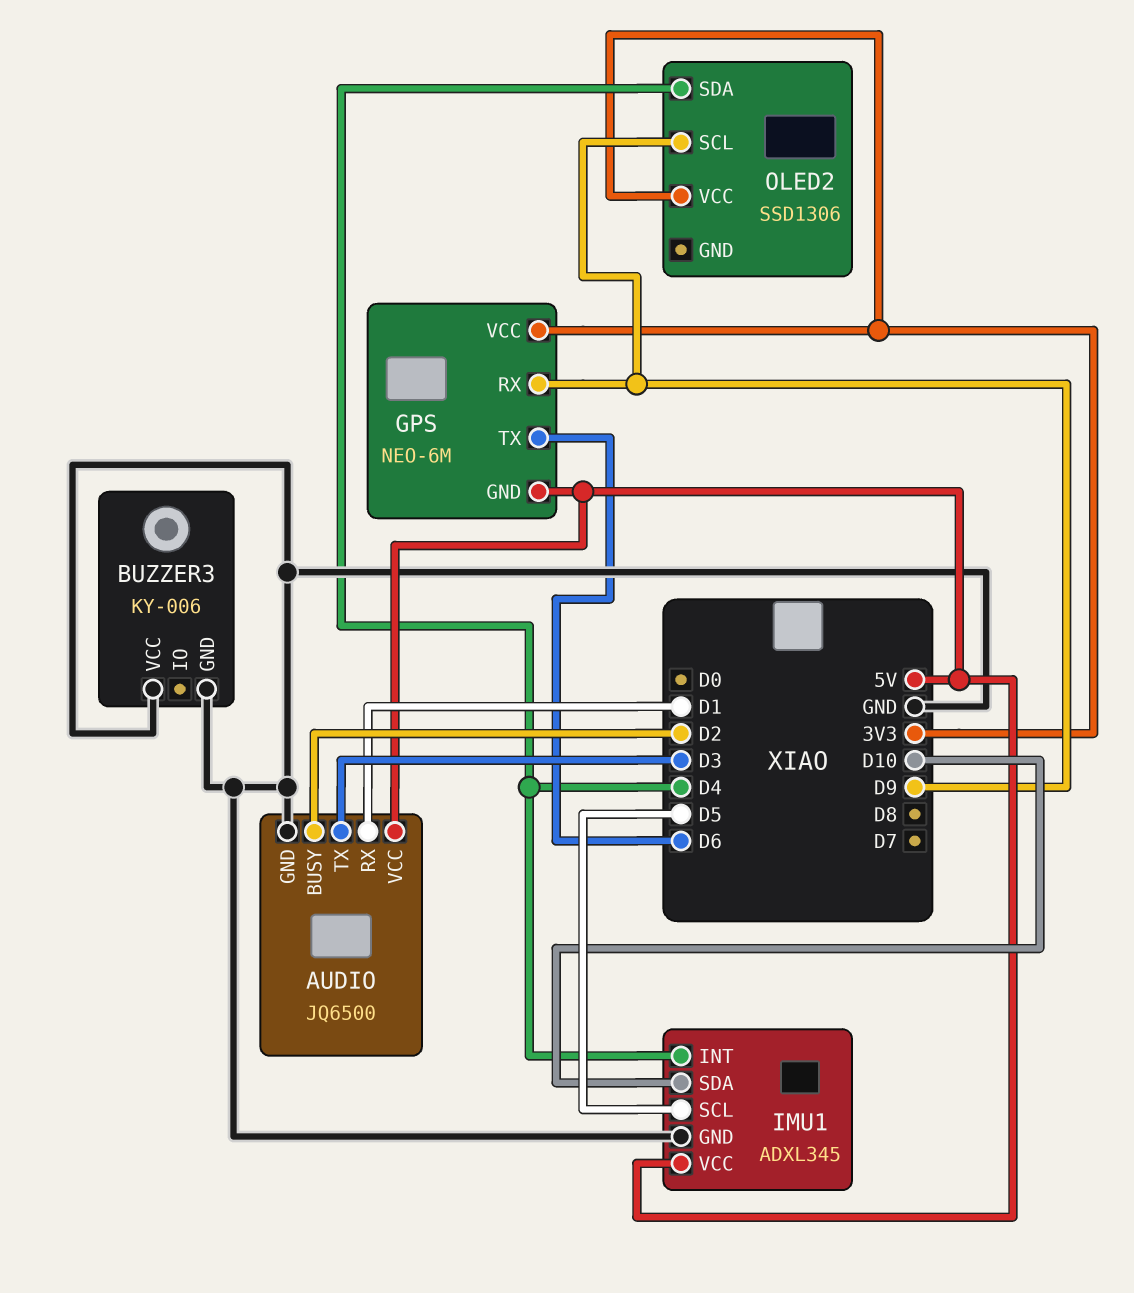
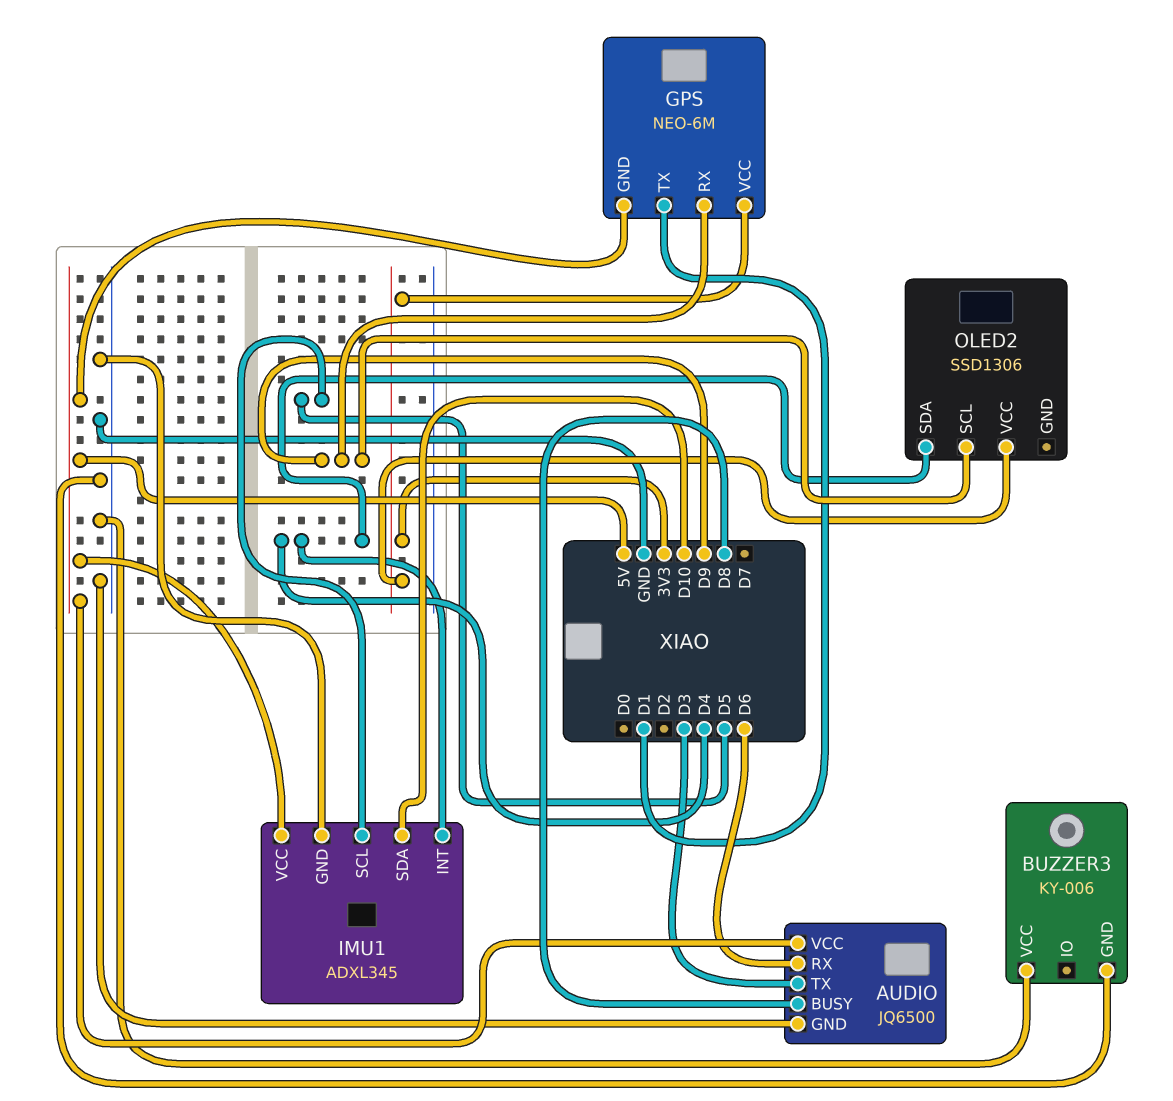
AUDIO pin BUSY: D2 -> D8
AUDIO pin RX: D1 -> D6
GPS pin TX: D6 -> D1

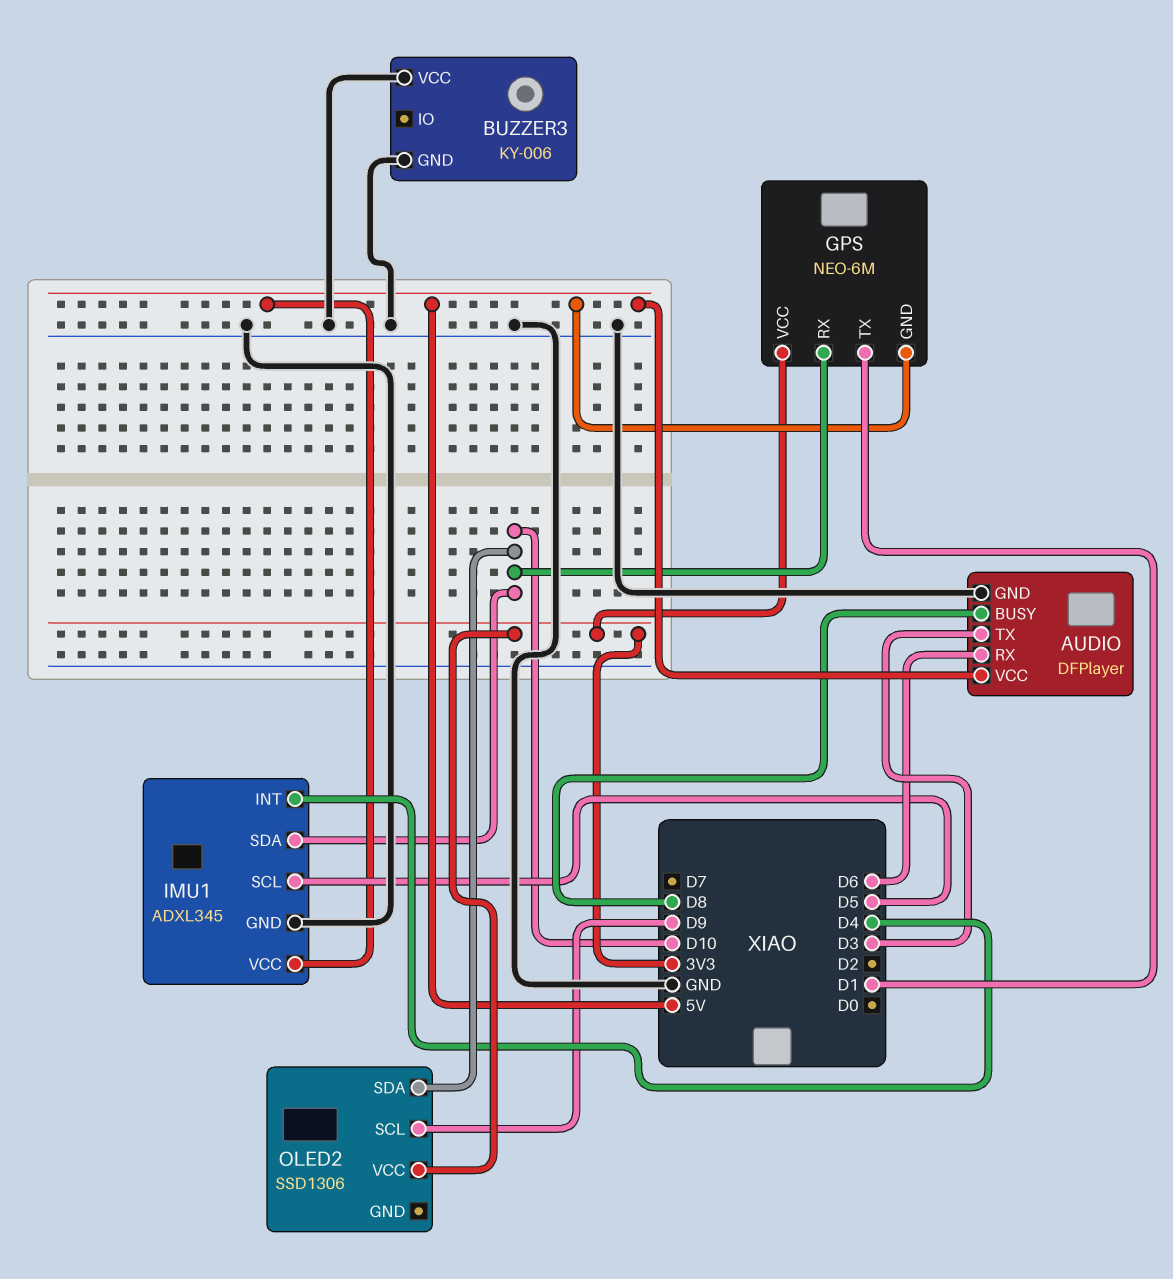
AUDIO: JQ6500 -> DFPlayer
GPS pin RX: D9 -> D10
OLED2 pin SDA: D4 -> D10

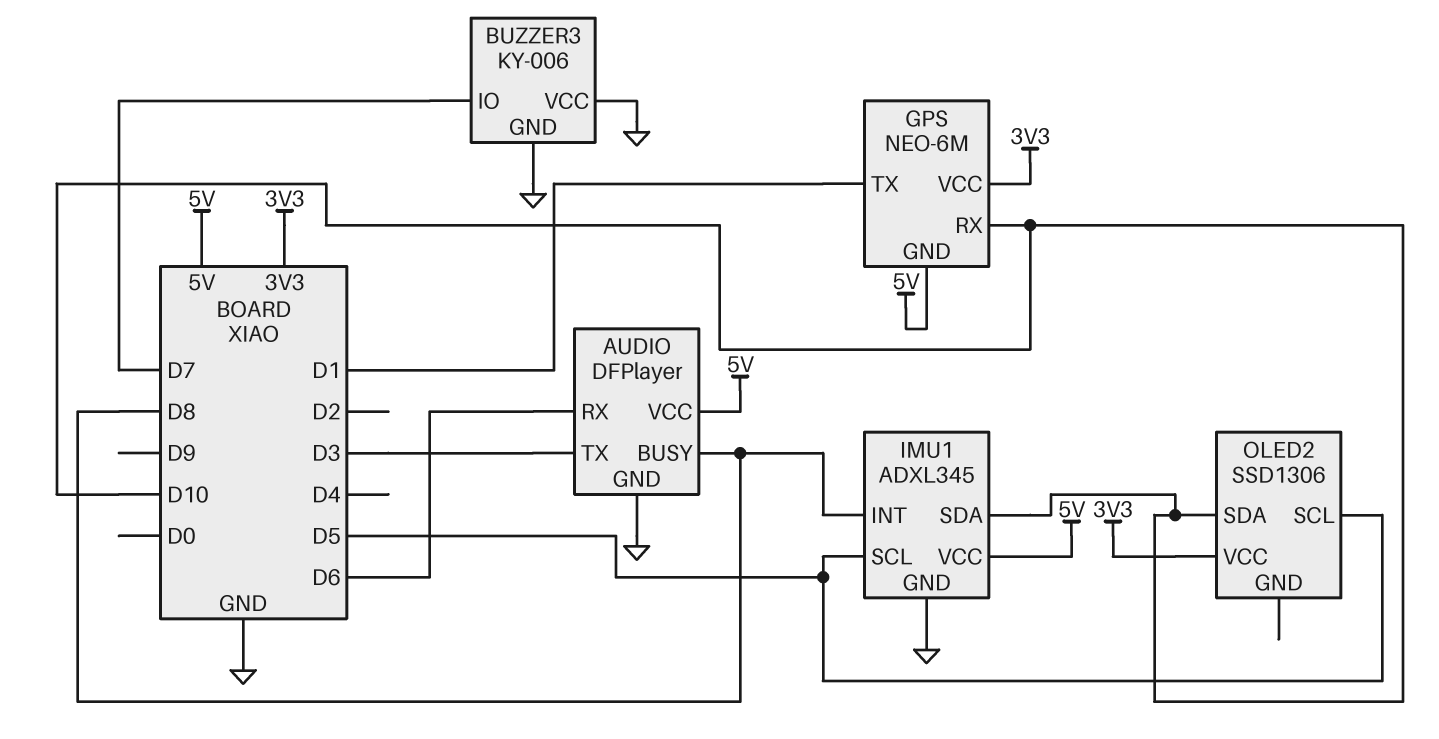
BUZZER3 pin IO: none -> D7
IMU1 pin INT: D4 -> D8
OLED2 pin SCL: D9 -> D5

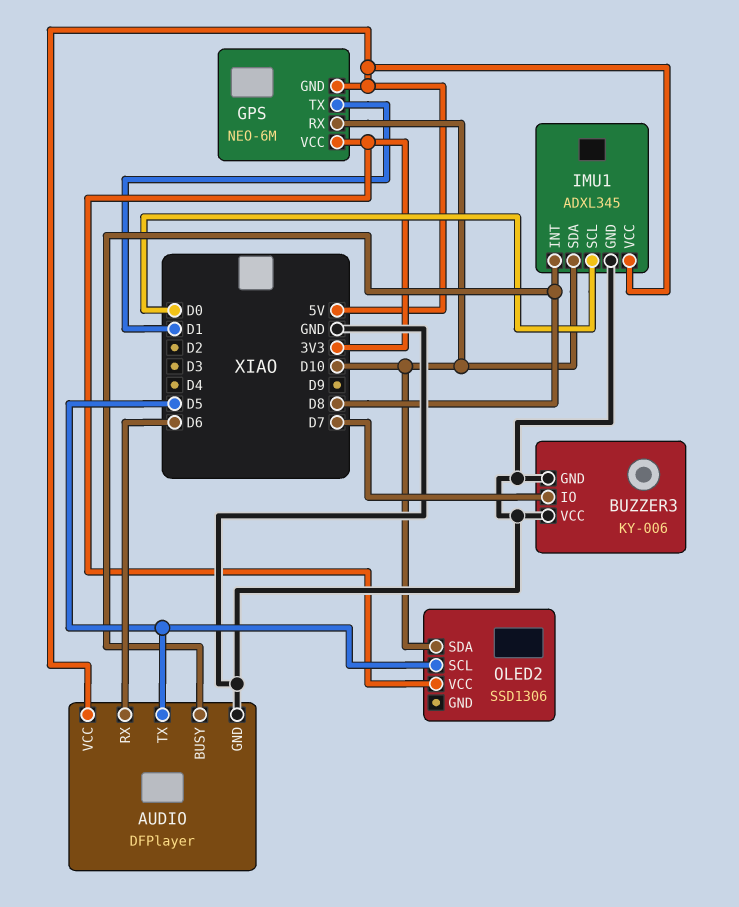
AUDIO pin TX: D3 -> D5
IMU1 pin SCL: D5 -> D0

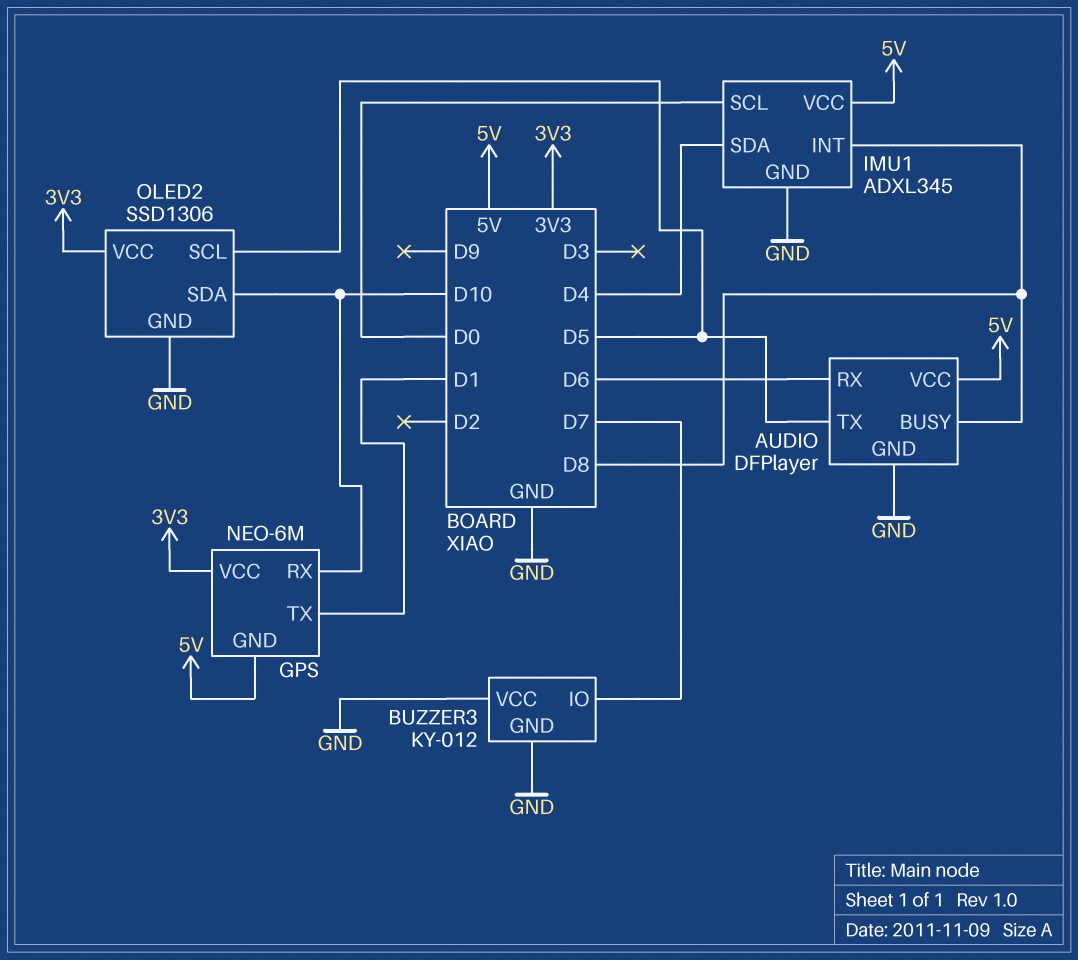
BUZZER3: KY-006 -> KY-012
IMU1 pin SDA: D10 -> D4
OLED2 pin GND: none -> GND

